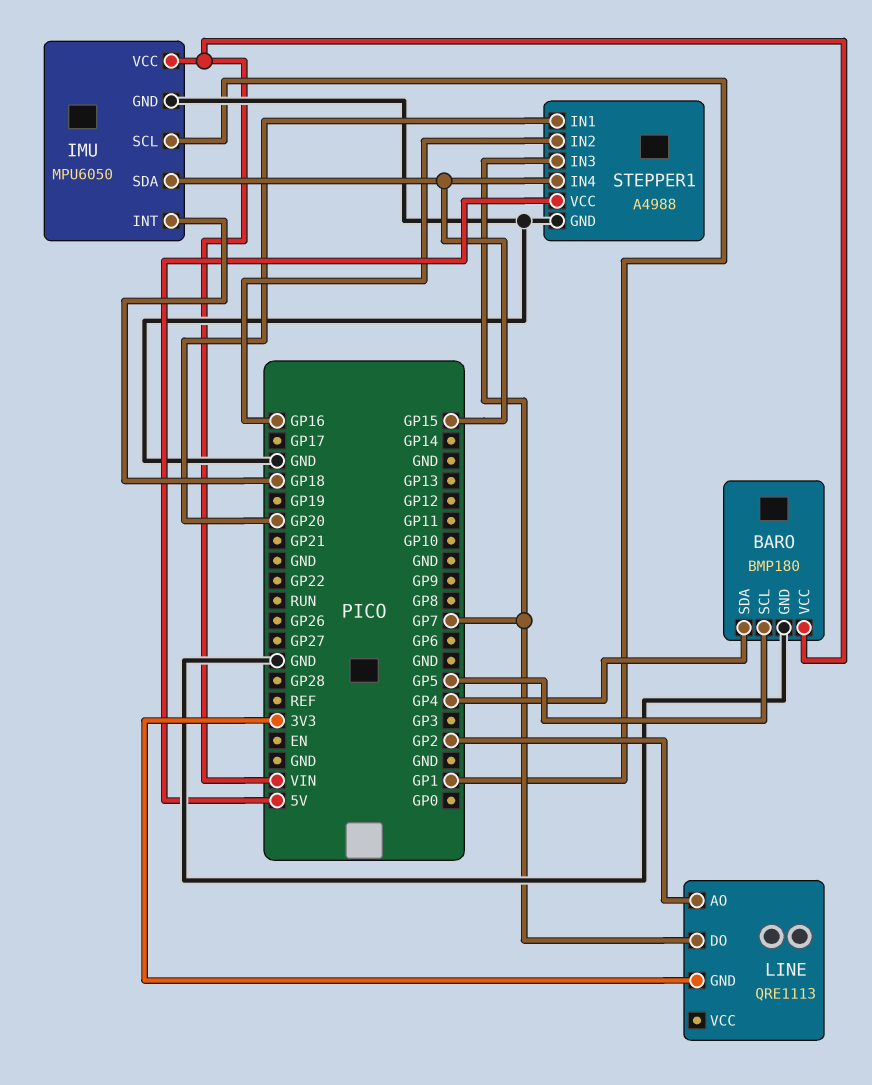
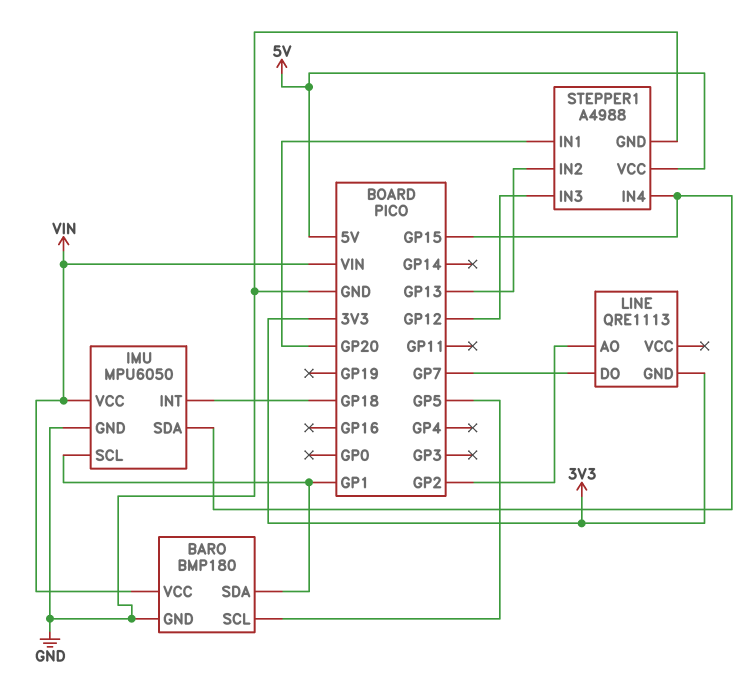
BARO pin SDA: GP4 -> GP1
STEPPER1 pin IN2: GP16 -> GP13
STEPPER1 pin IN3: GP7 -> GP12

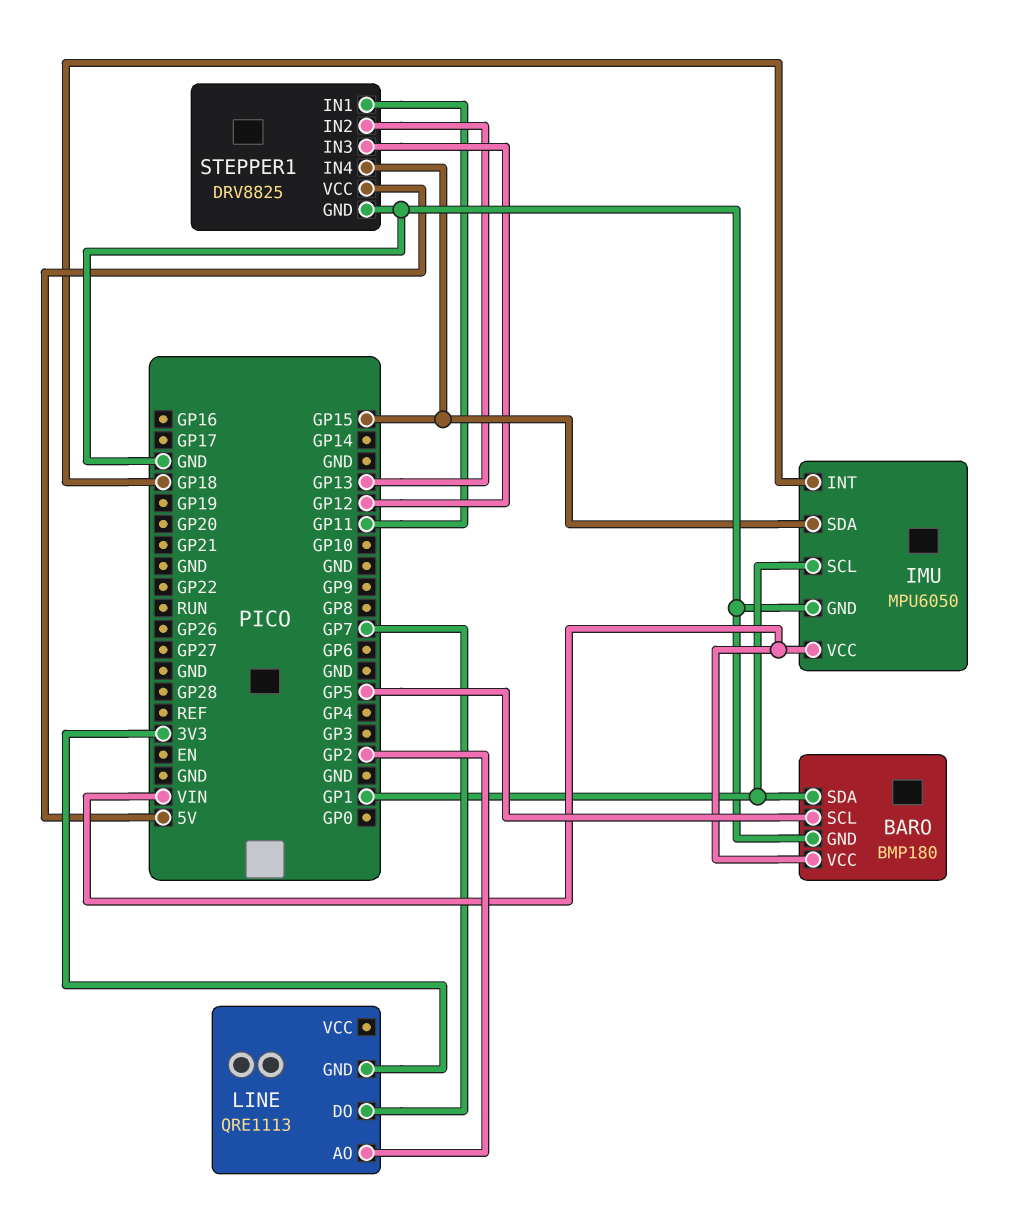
STEPPER1: A4988 -> DRV8825
STEPPER1 pin IN1: GP20 -> GP11

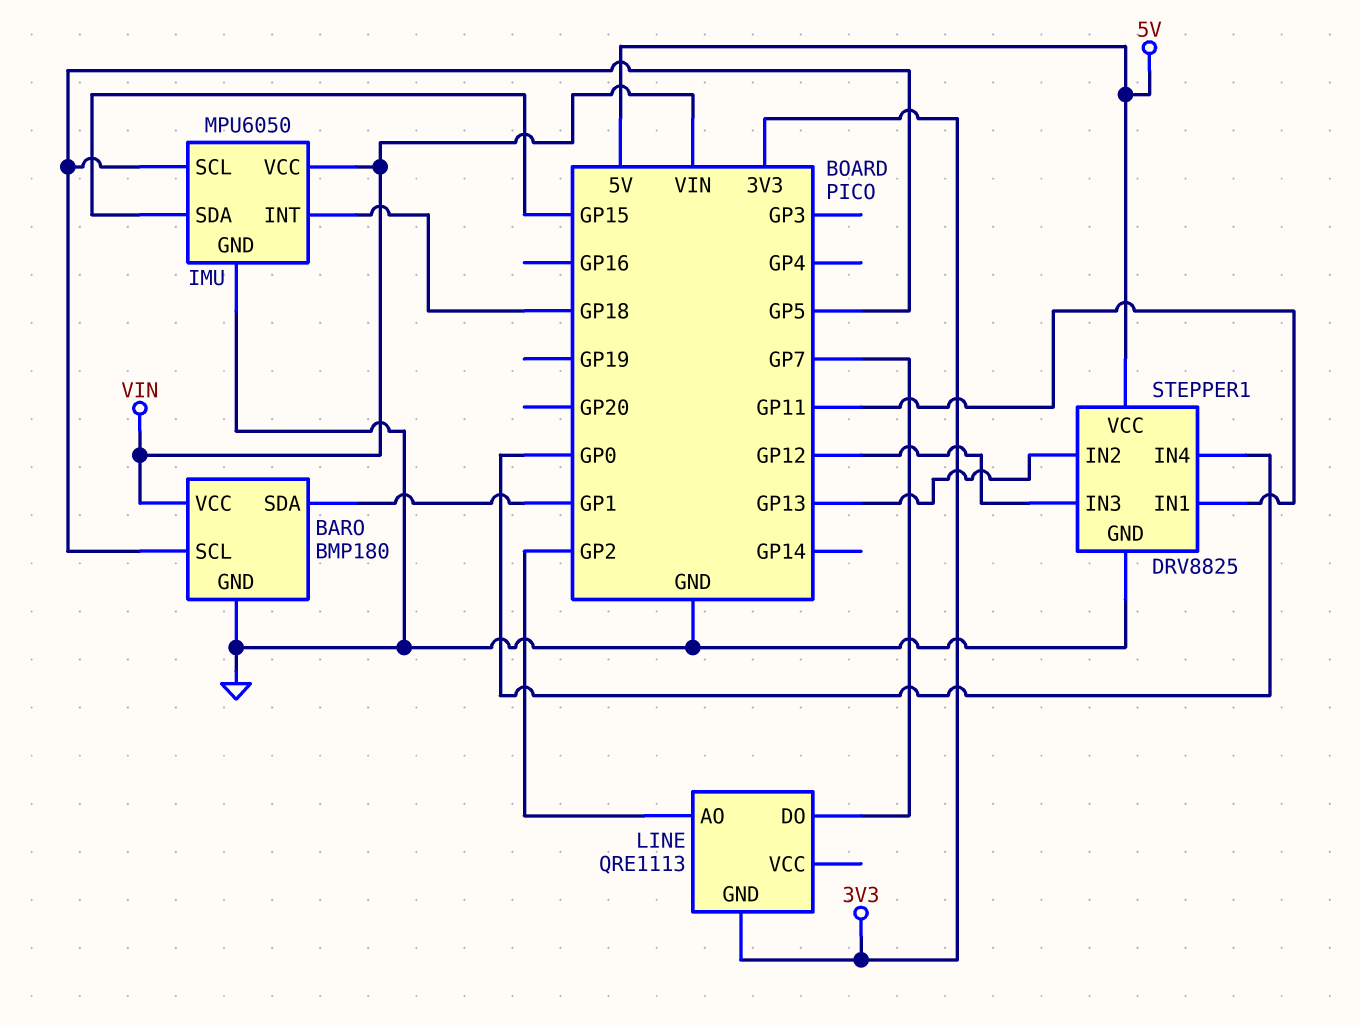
IMU pin SCL: GP1 -> GP5
STEPPER1 pin IN4: GP15 -> GP0

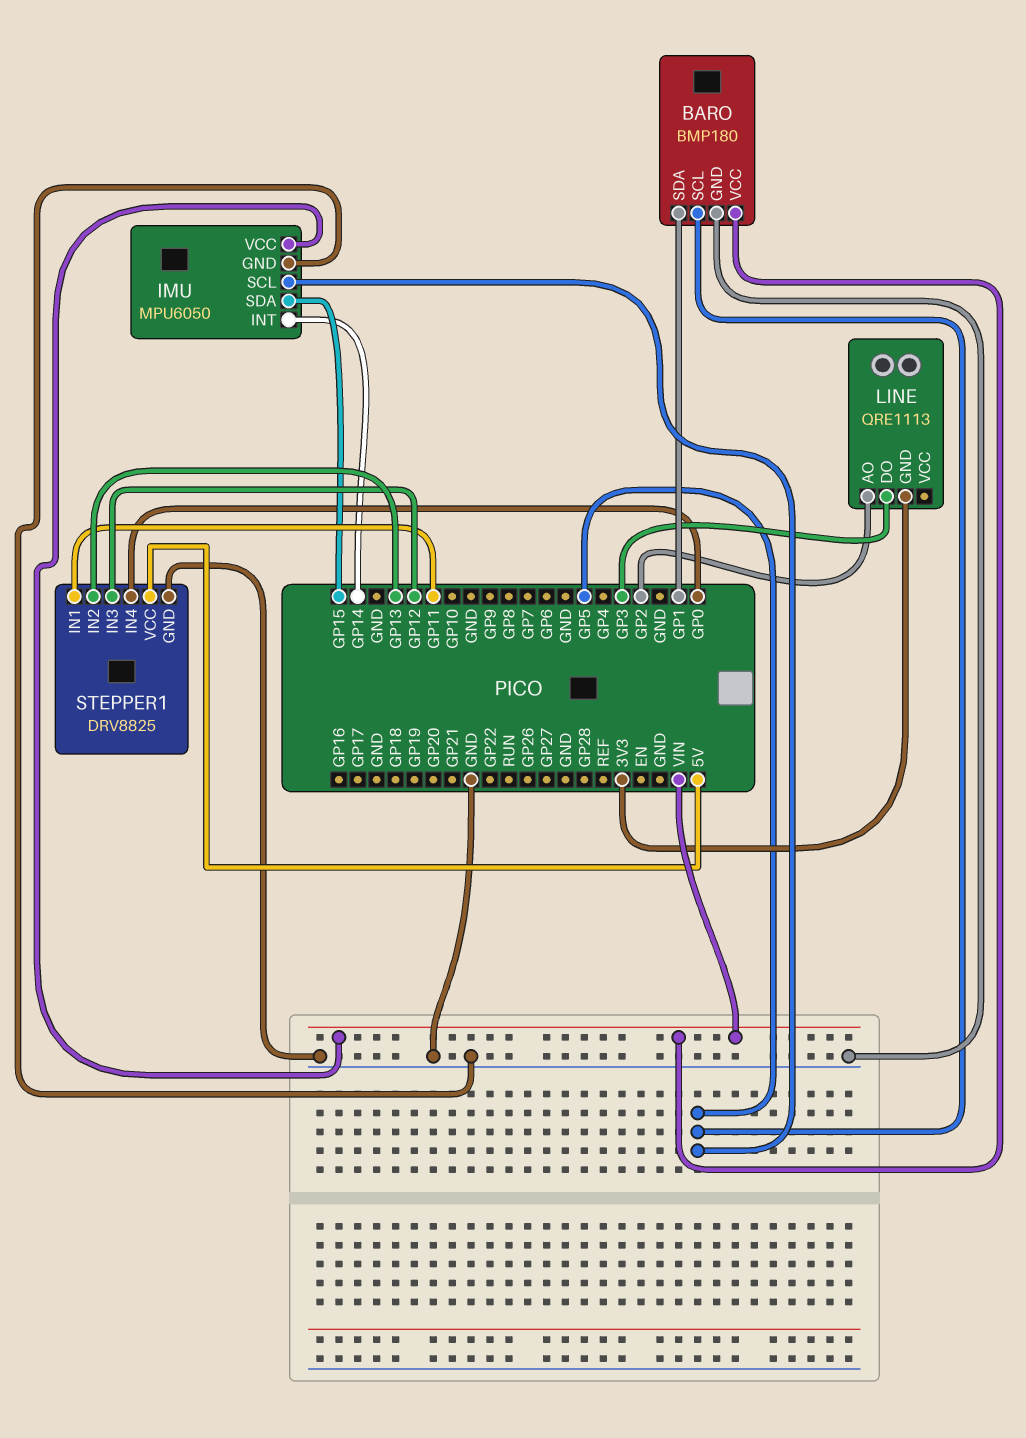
IMU pin INT: GP18 -> GP14
LINE pin DO: GP7 -> GP3

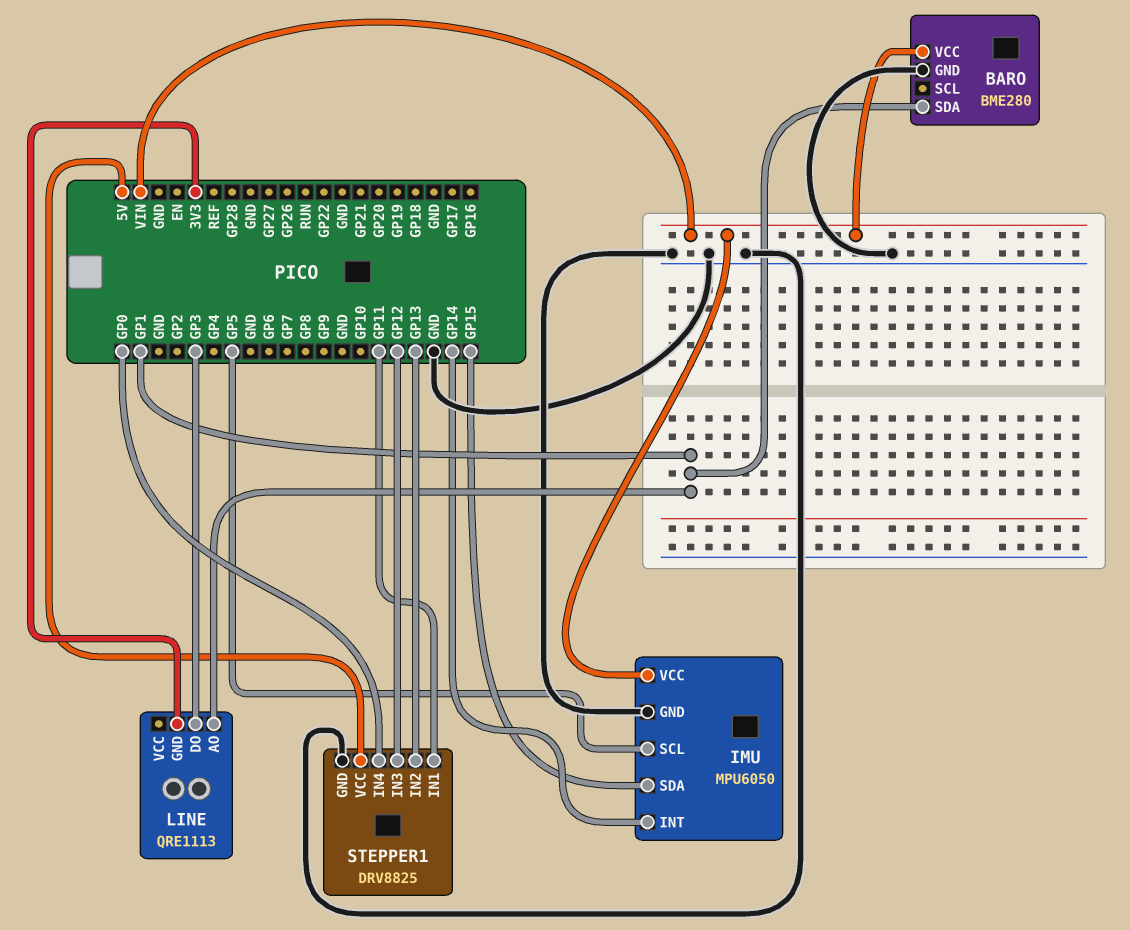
BARO: BMP180 -> BME280
BARO pin SCL: GP5 -> none
LINE pin AO: GP2 -> GP1

